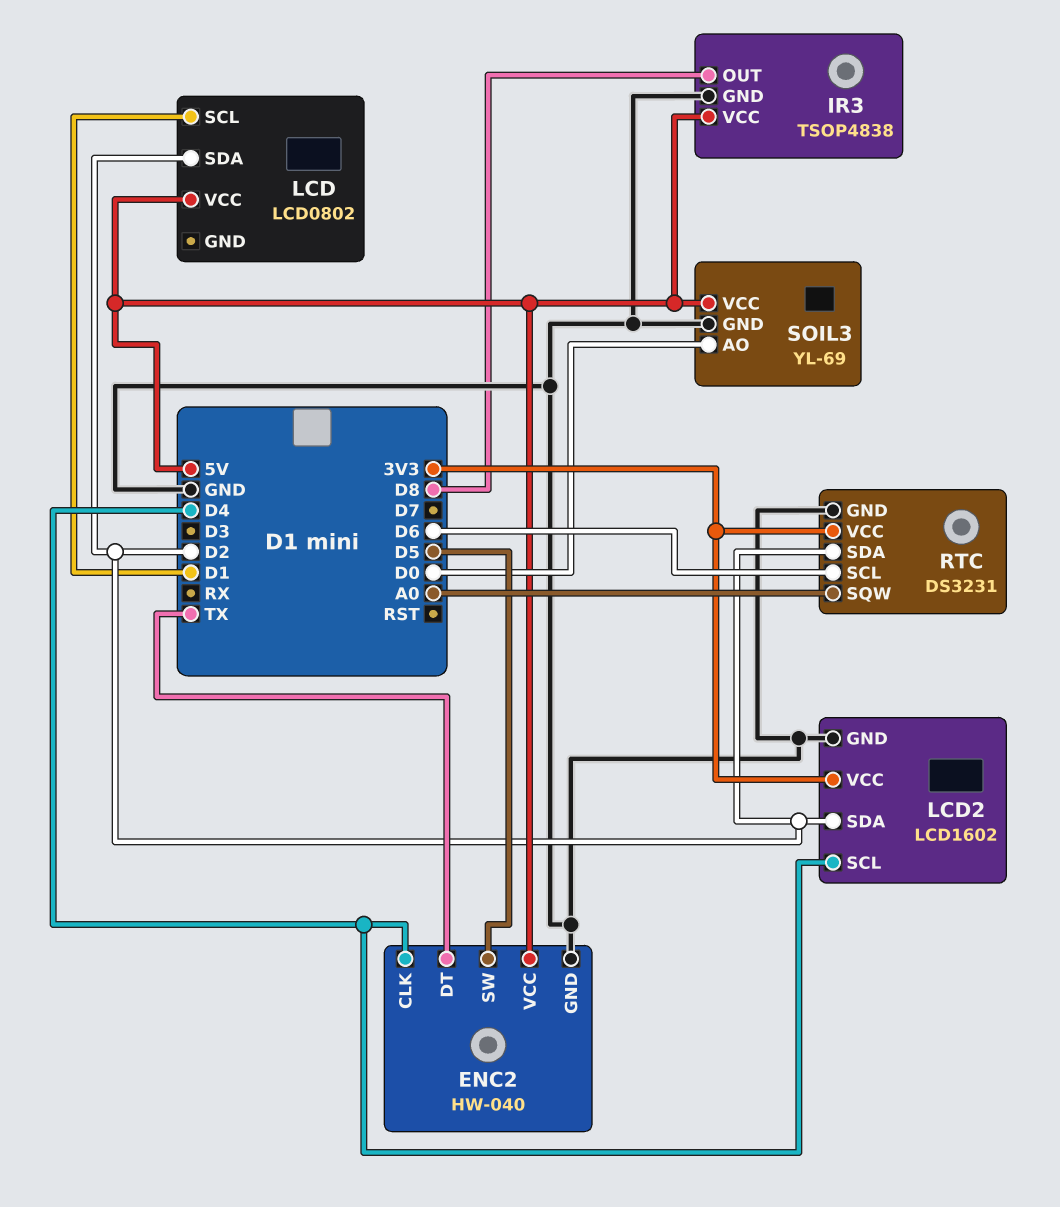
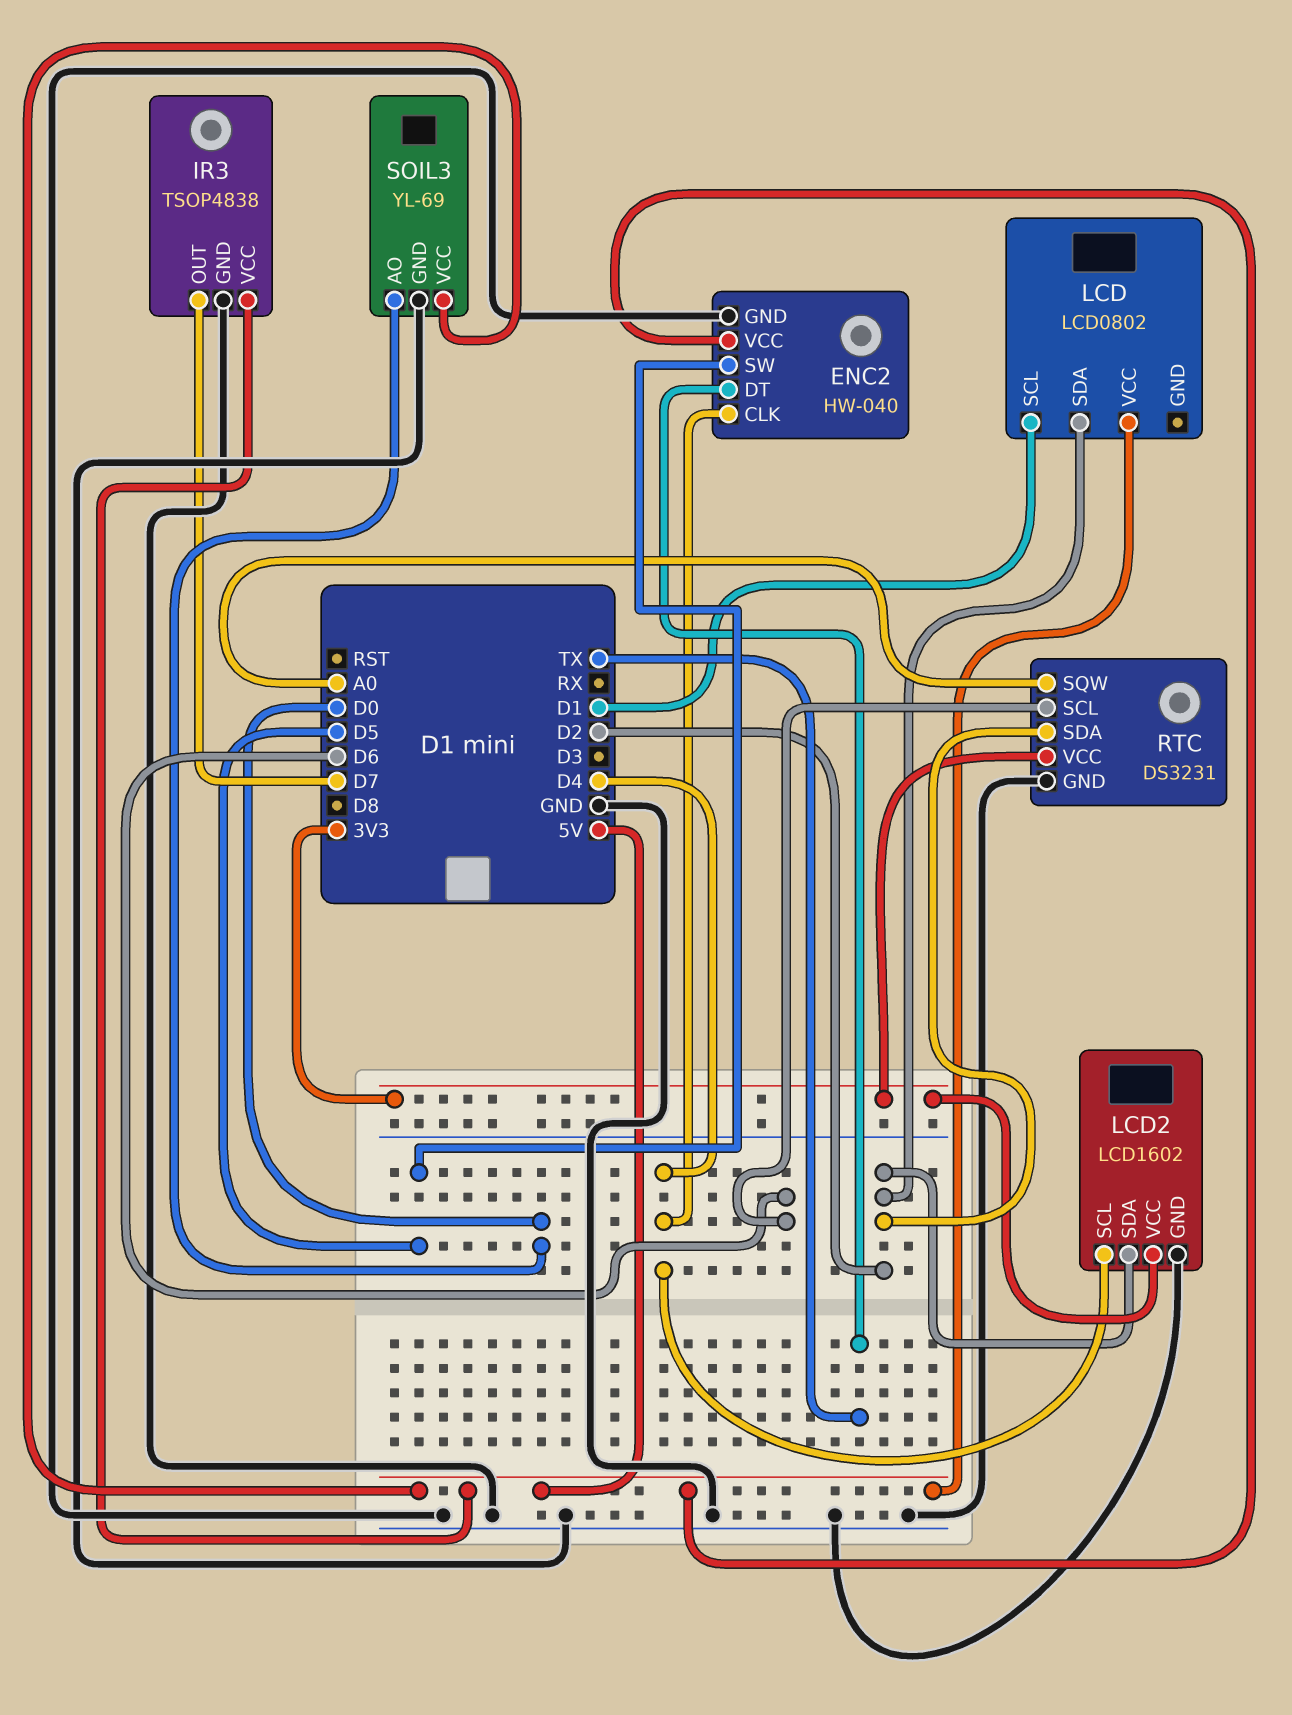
IR3 pin OUT: D8 -> D7

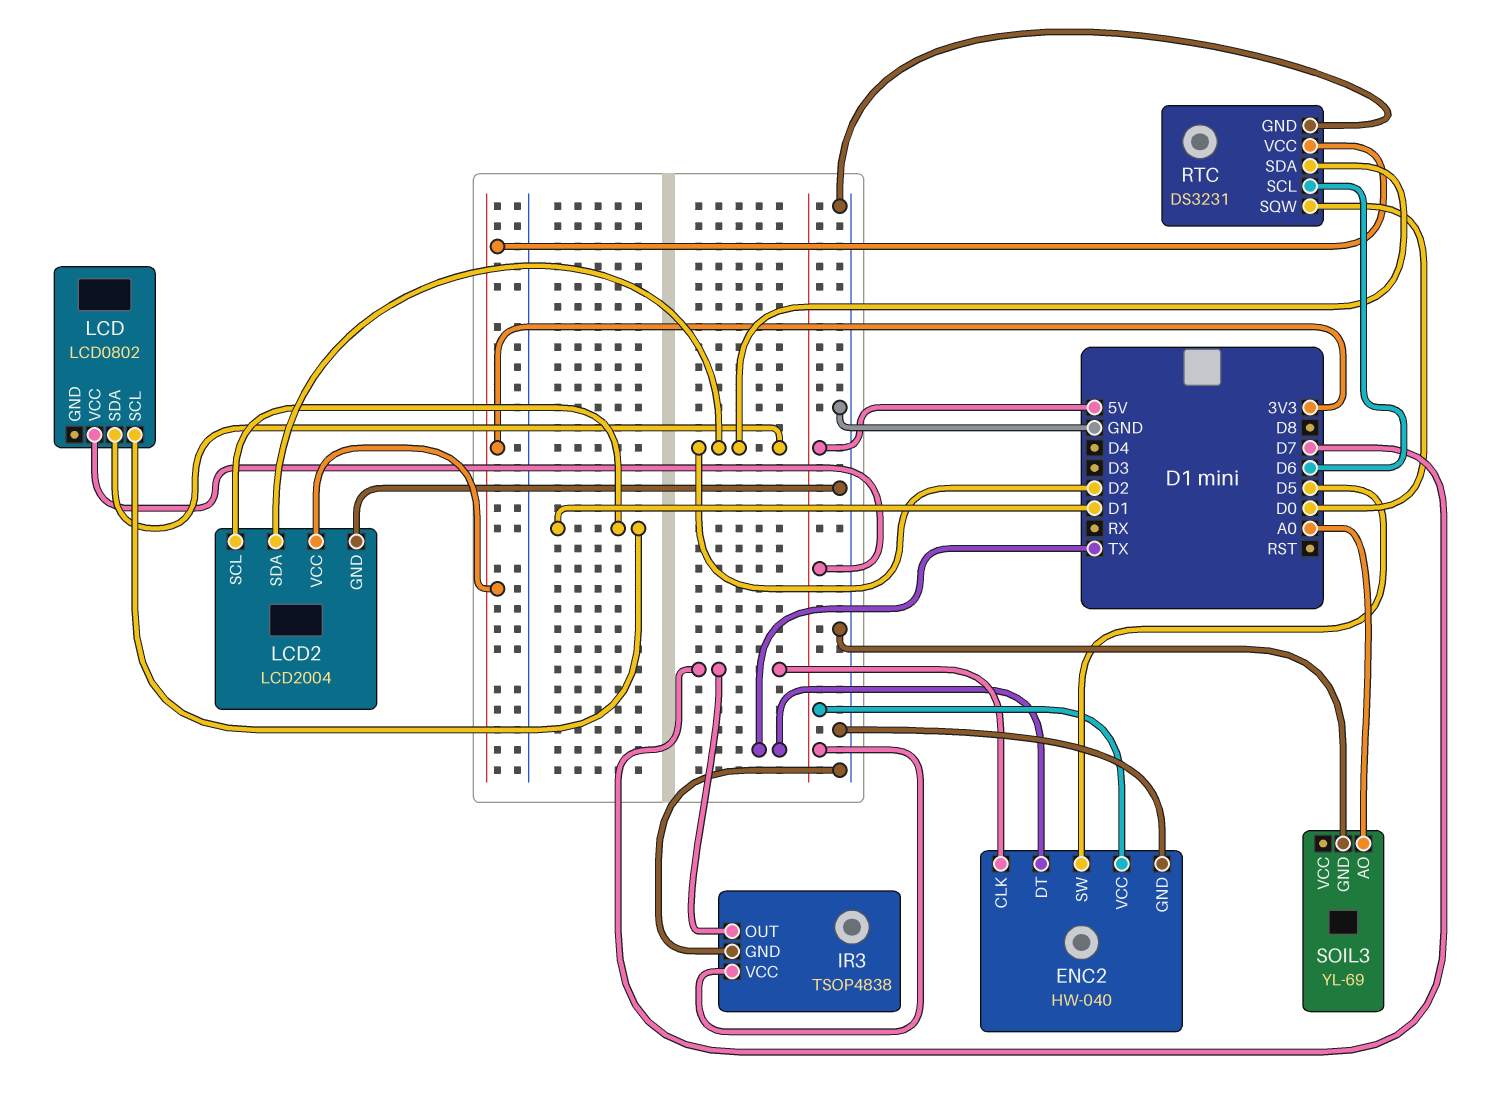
ENC2 pin CLK: D4 -> D7
LCD2: LCD1602 -> LCD2004
LCD2 pin SCL: D4 -> D1
RTC pin SQW: A0 -> D0
SOIL3 pin AO: D0 -> A0
SOIL3 pin VCC: 5V -> none

